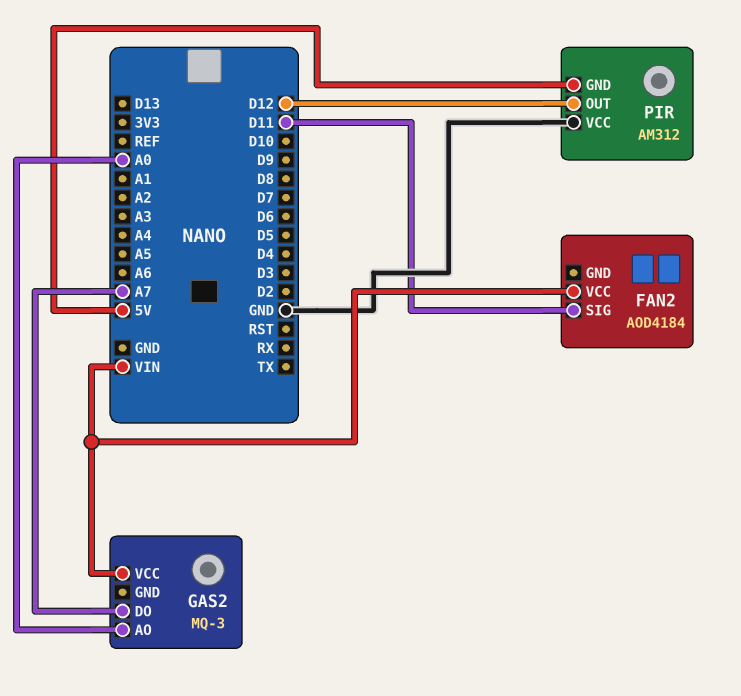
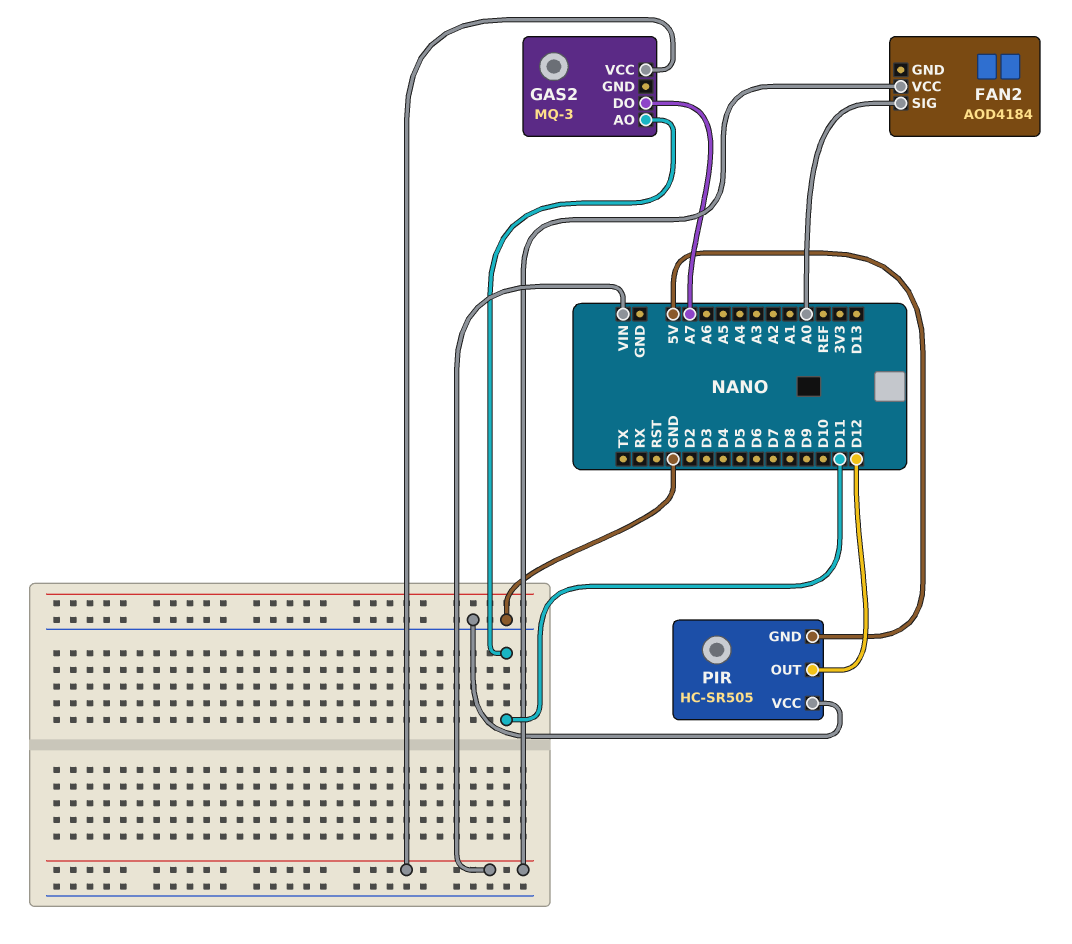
FAN2 pin SIG: D11 -> A0
GAS2 pin AO: A0 -> D11
PIR: AM312 -> HC-SR505

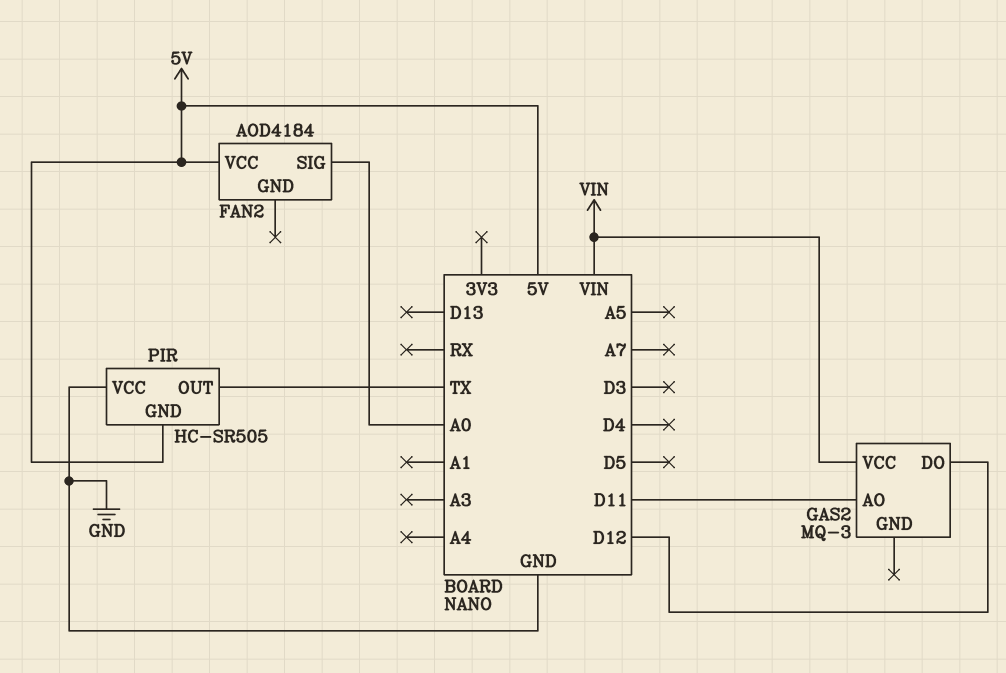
FAN2 pin VCC: VIN -> 5V
GAS2 pin DO: A7 -> D12
PIR pin OUT: D12 -> TX

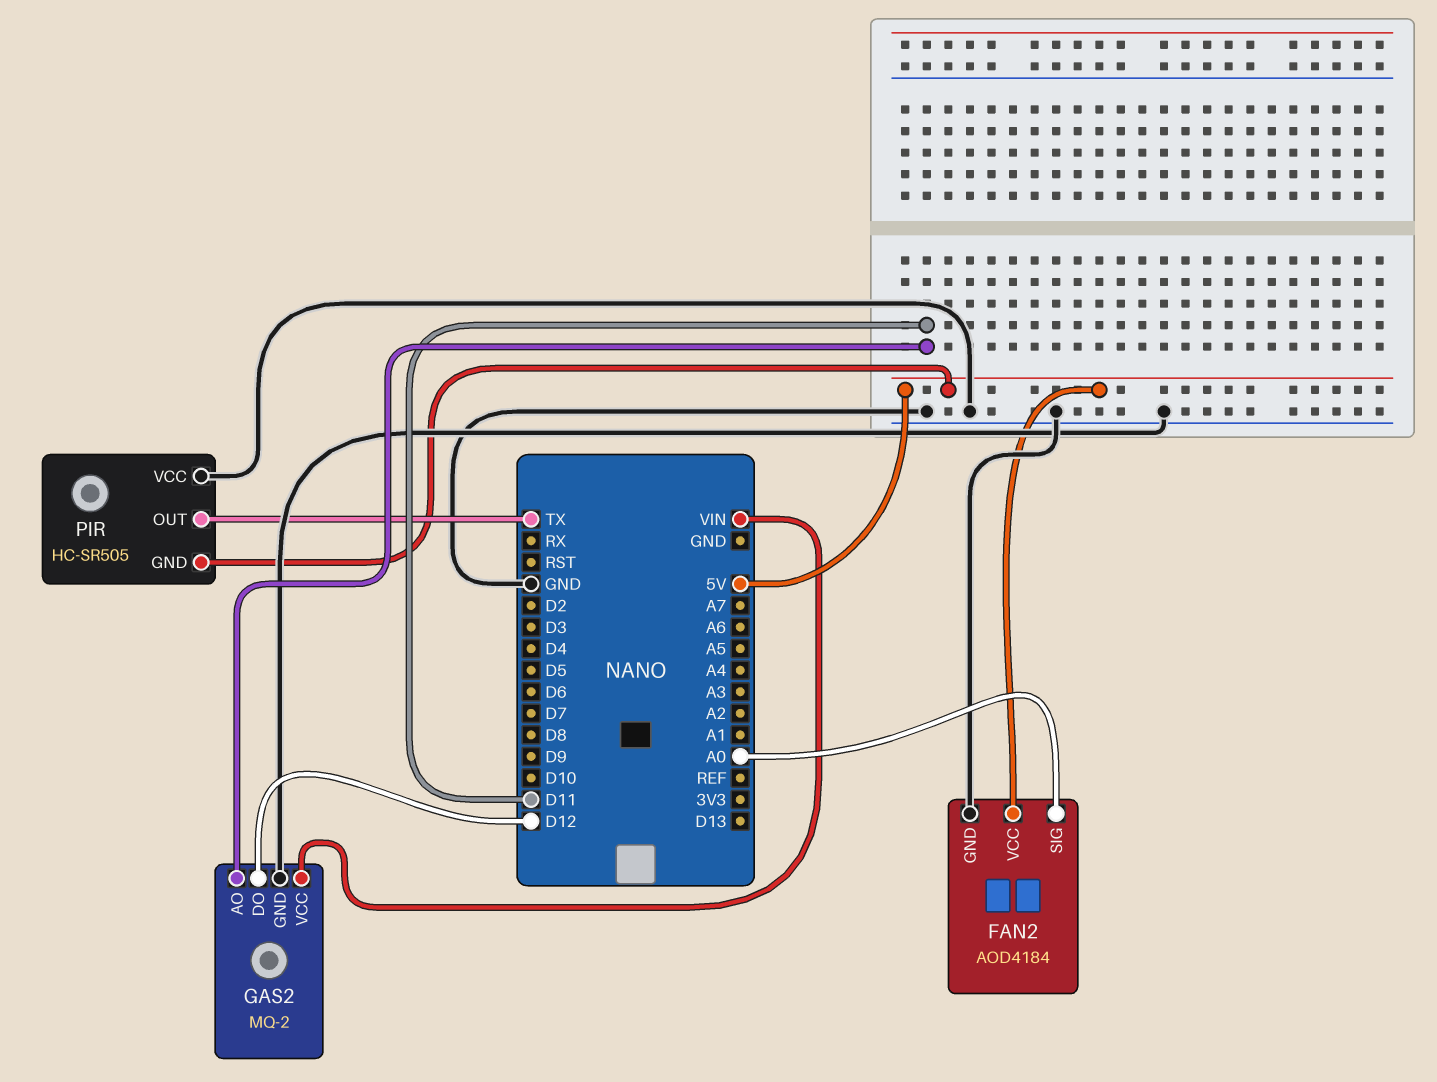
FAN2 pin GND: none -> GND
GAS2: MQ-3 -> MQ-2
GAS2 pin GND: none -> GND

